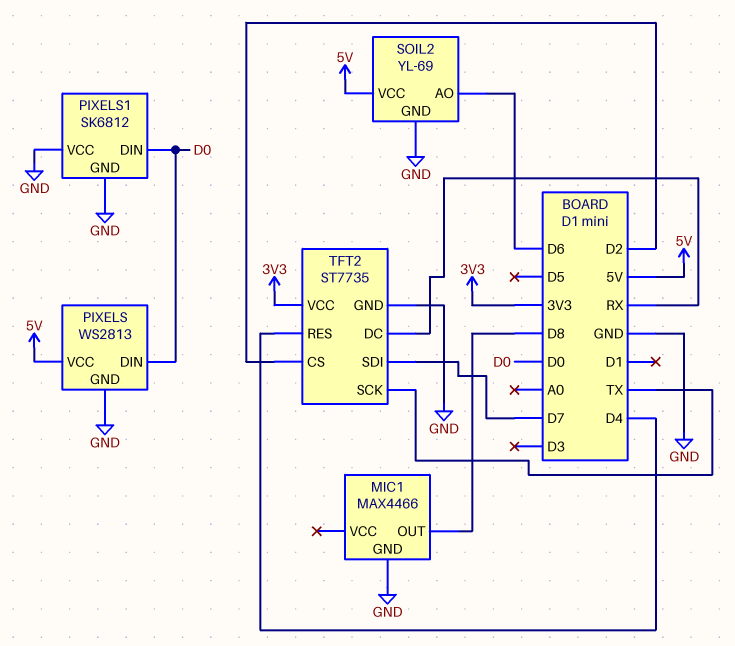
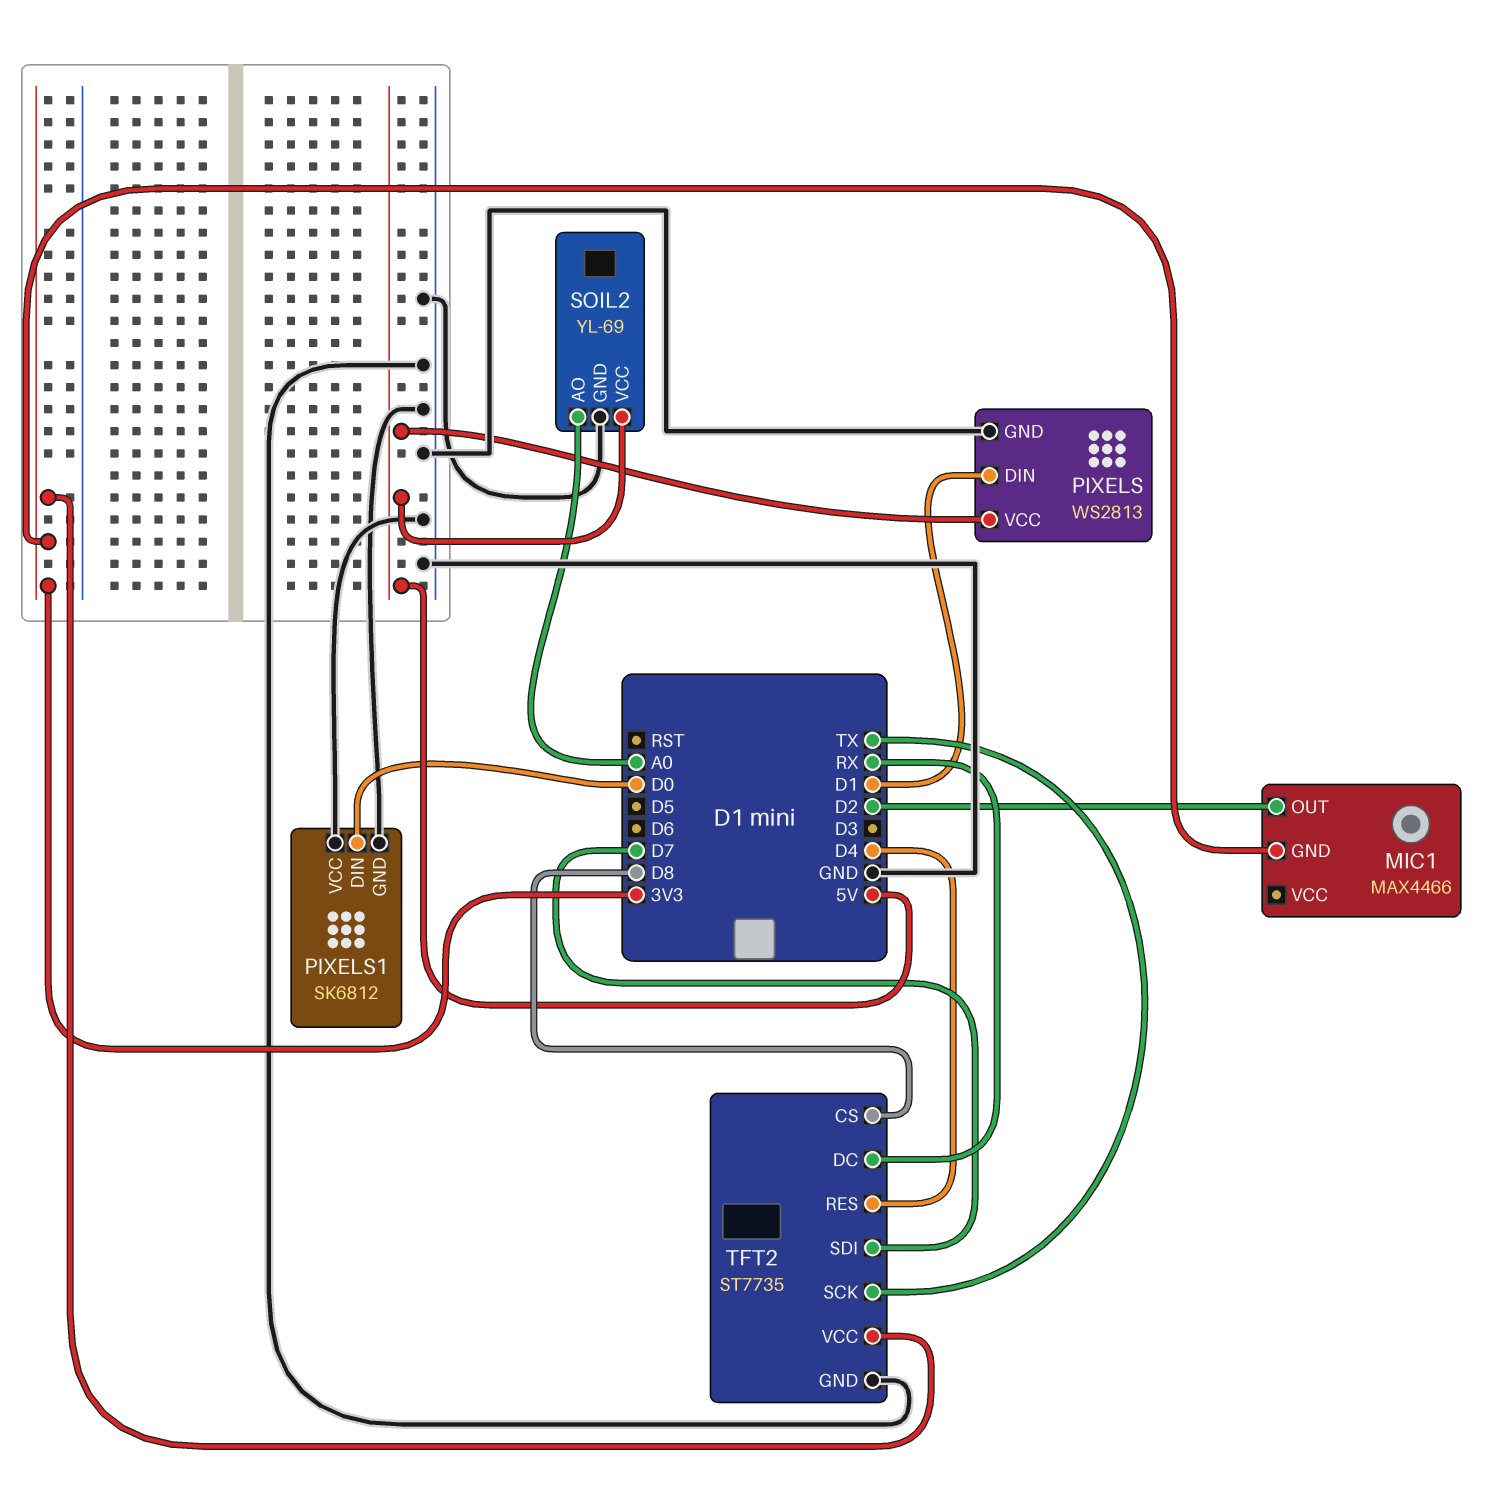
MIC1 pin GND: GND -> 3V3
MIC1 pin OUT: D8 -> D2
PIXELS pin DIN: D0 -> D1
SOIL2 pin AO: D6 -> A0
TFT2 pin CS: D2 -> D8

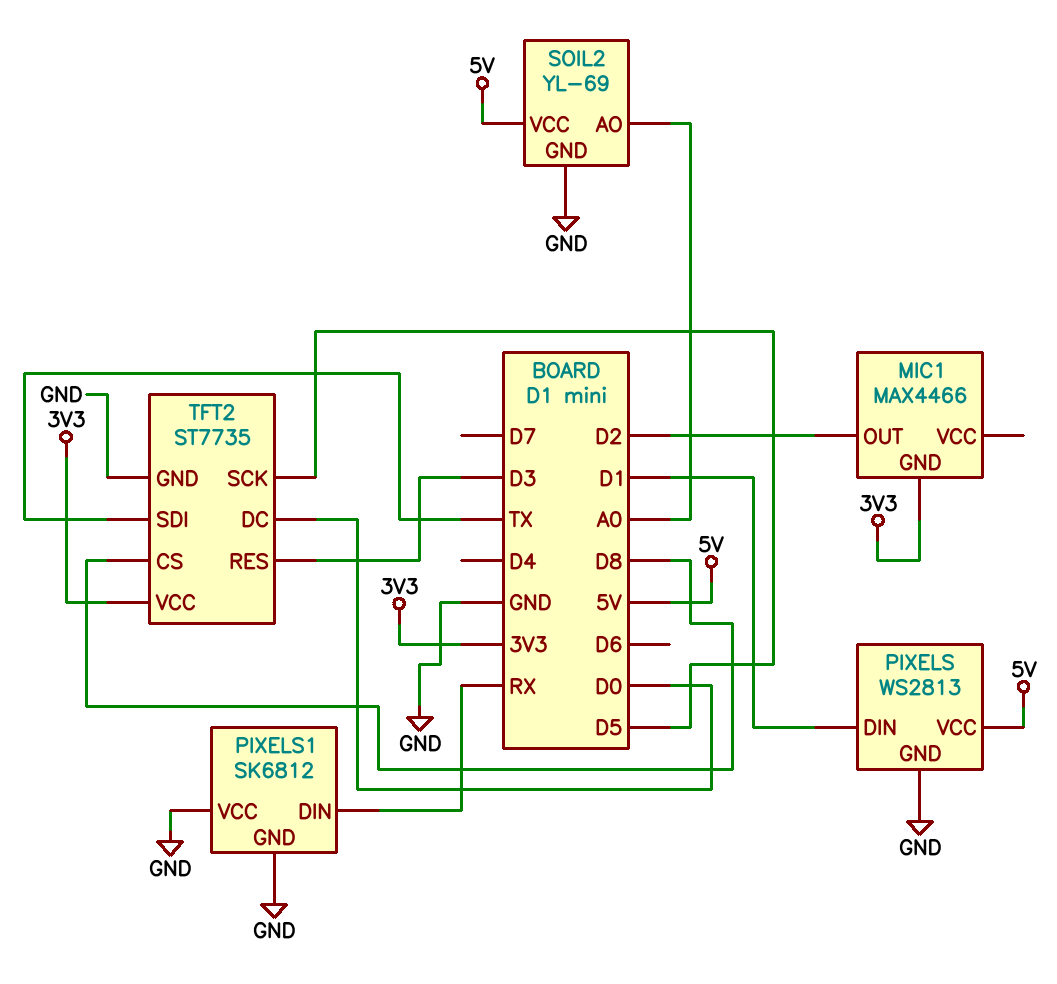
PIXELS1 pin DIN: D0 -> RX
TFT2 pin DC: RX -> D0
TFT2 pin RES: D4 -> D3
TFT2 pin SCK: TX -> D5
TFT2 pin SDI: D7 -> TX

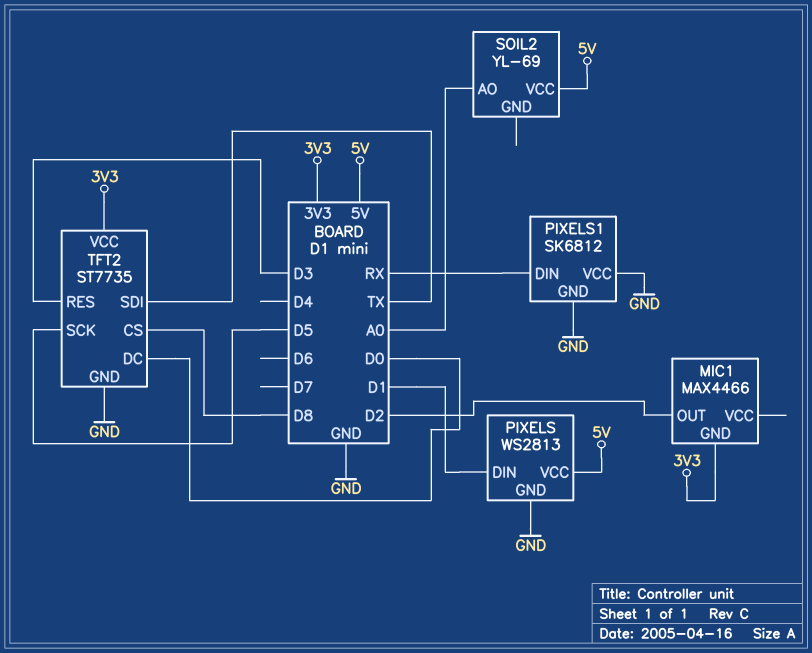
SOIL2 pin GND: GND -> none

